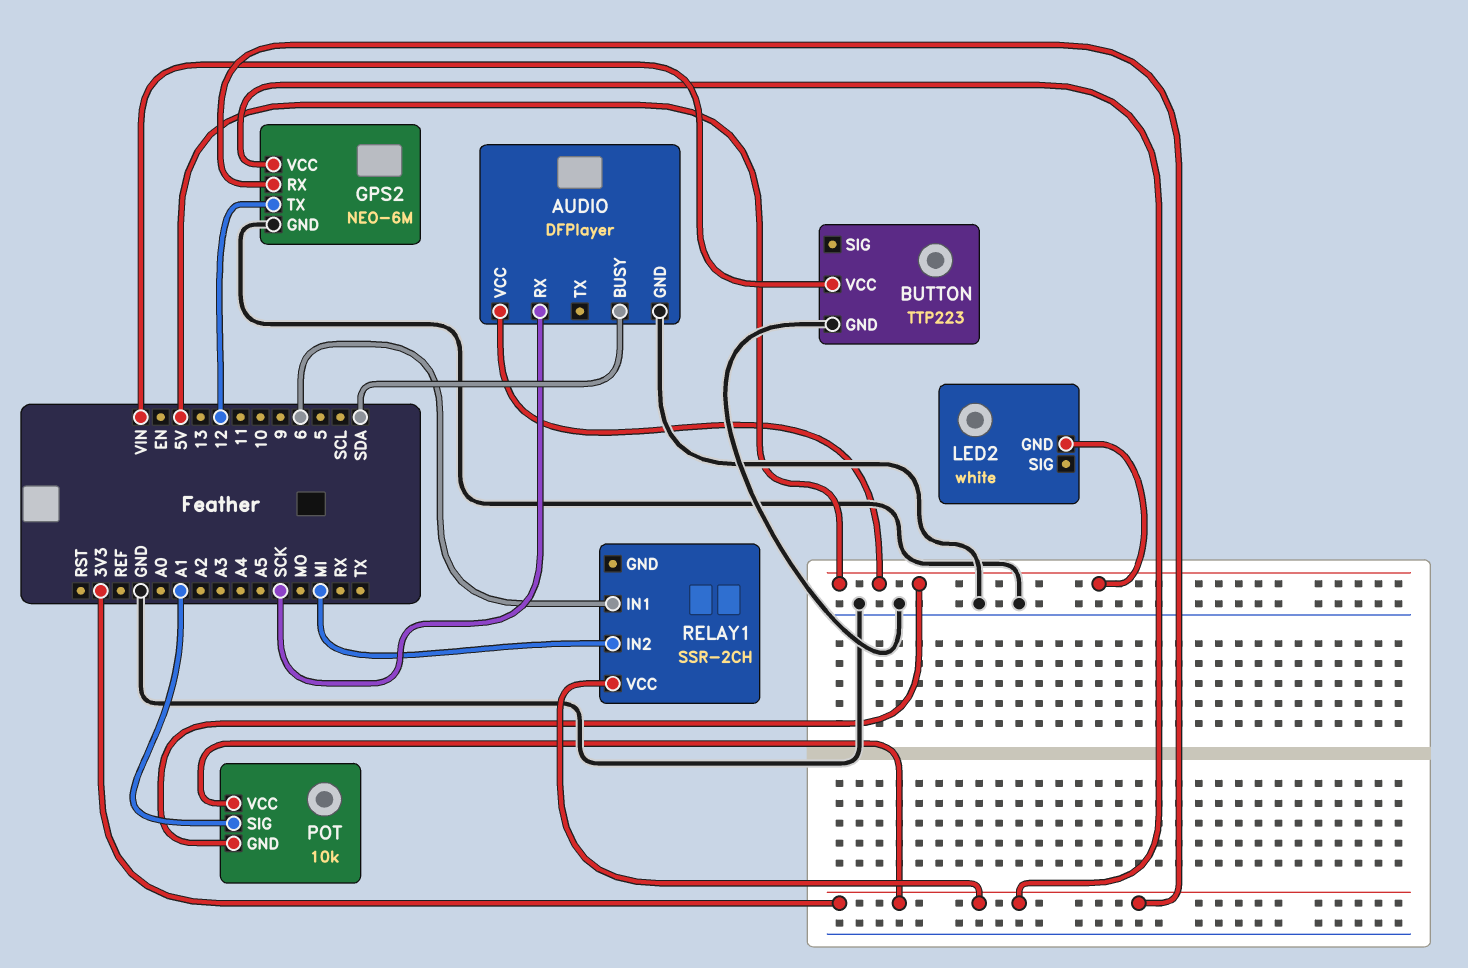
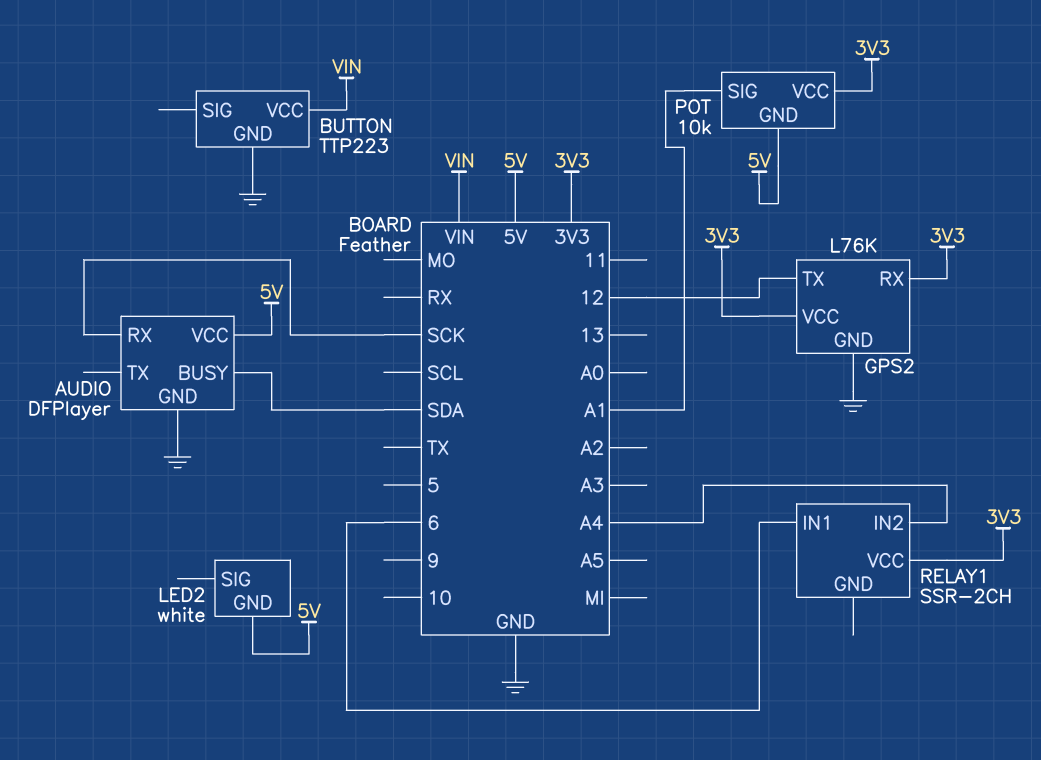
GPS2: NEO-6M -> L76K
RELAY1 pin IN2: MI -> A4

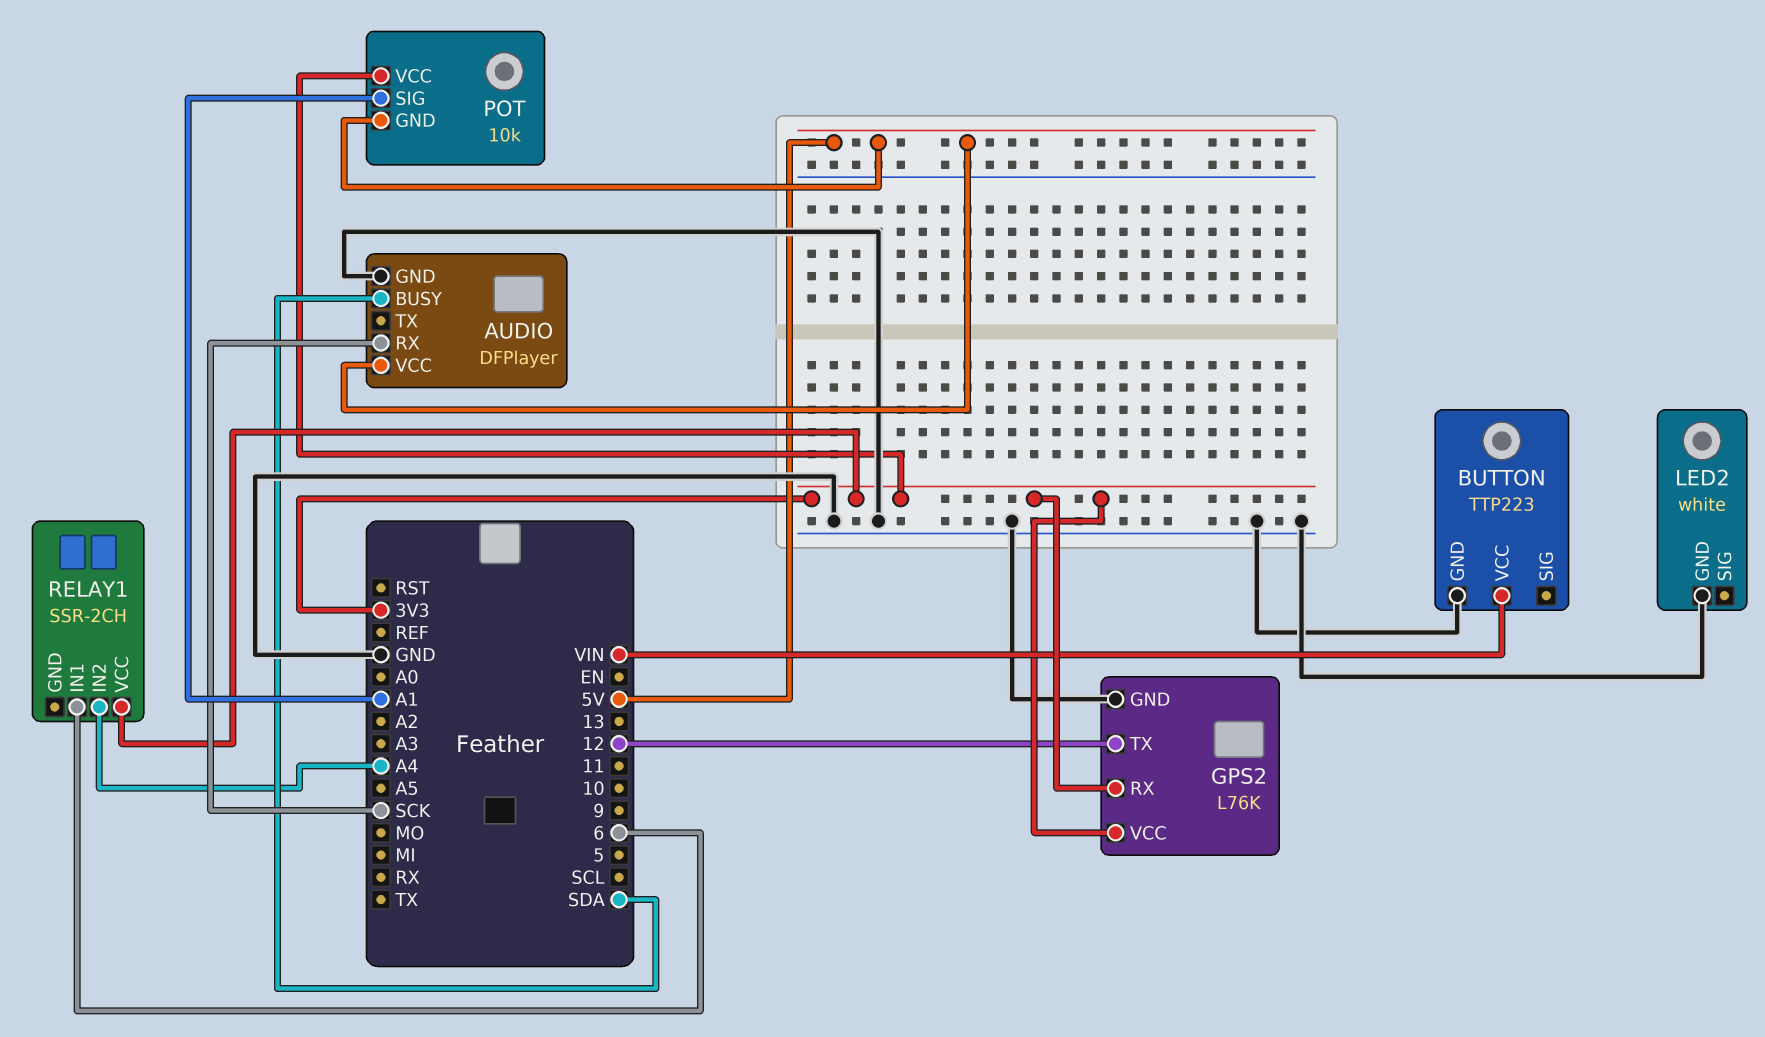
LED2 pin GND: 5V -> GND

